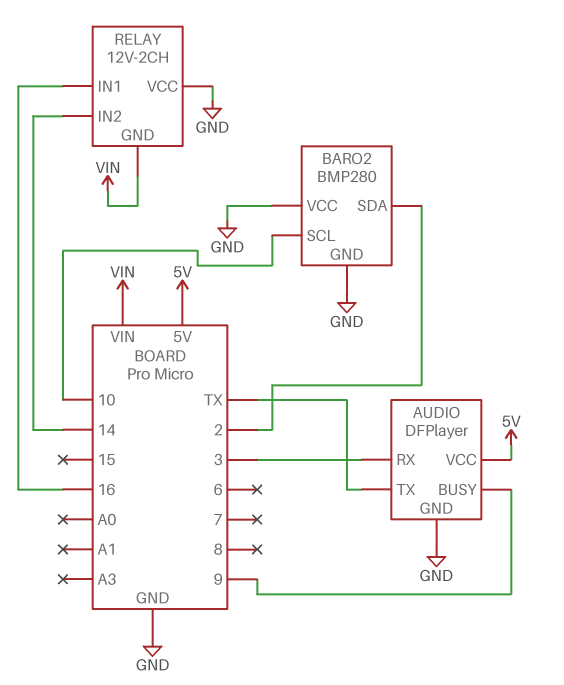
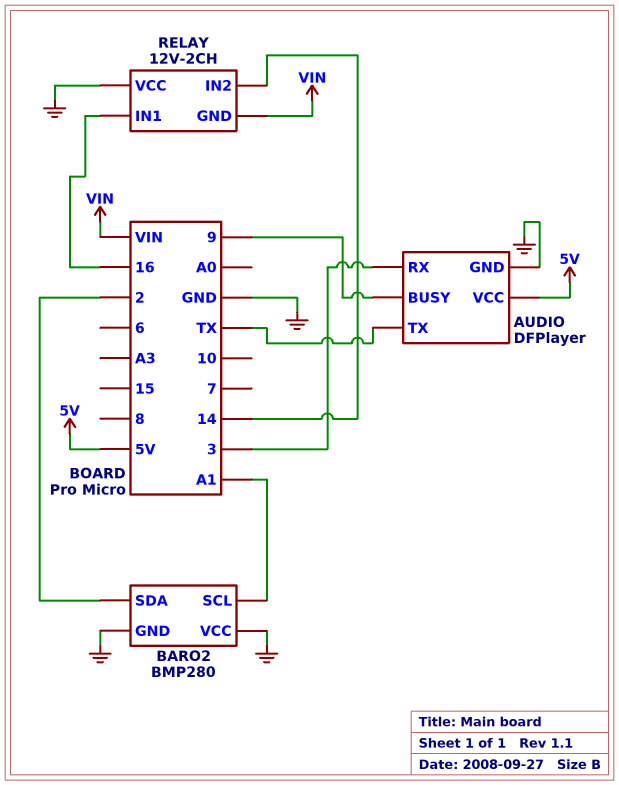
BARO2 pin SCL: 10 -> A1

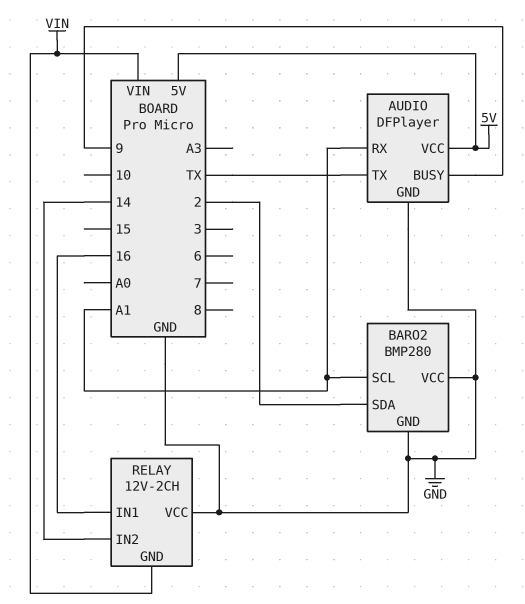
AUDIO pin RX: 3 -> A1

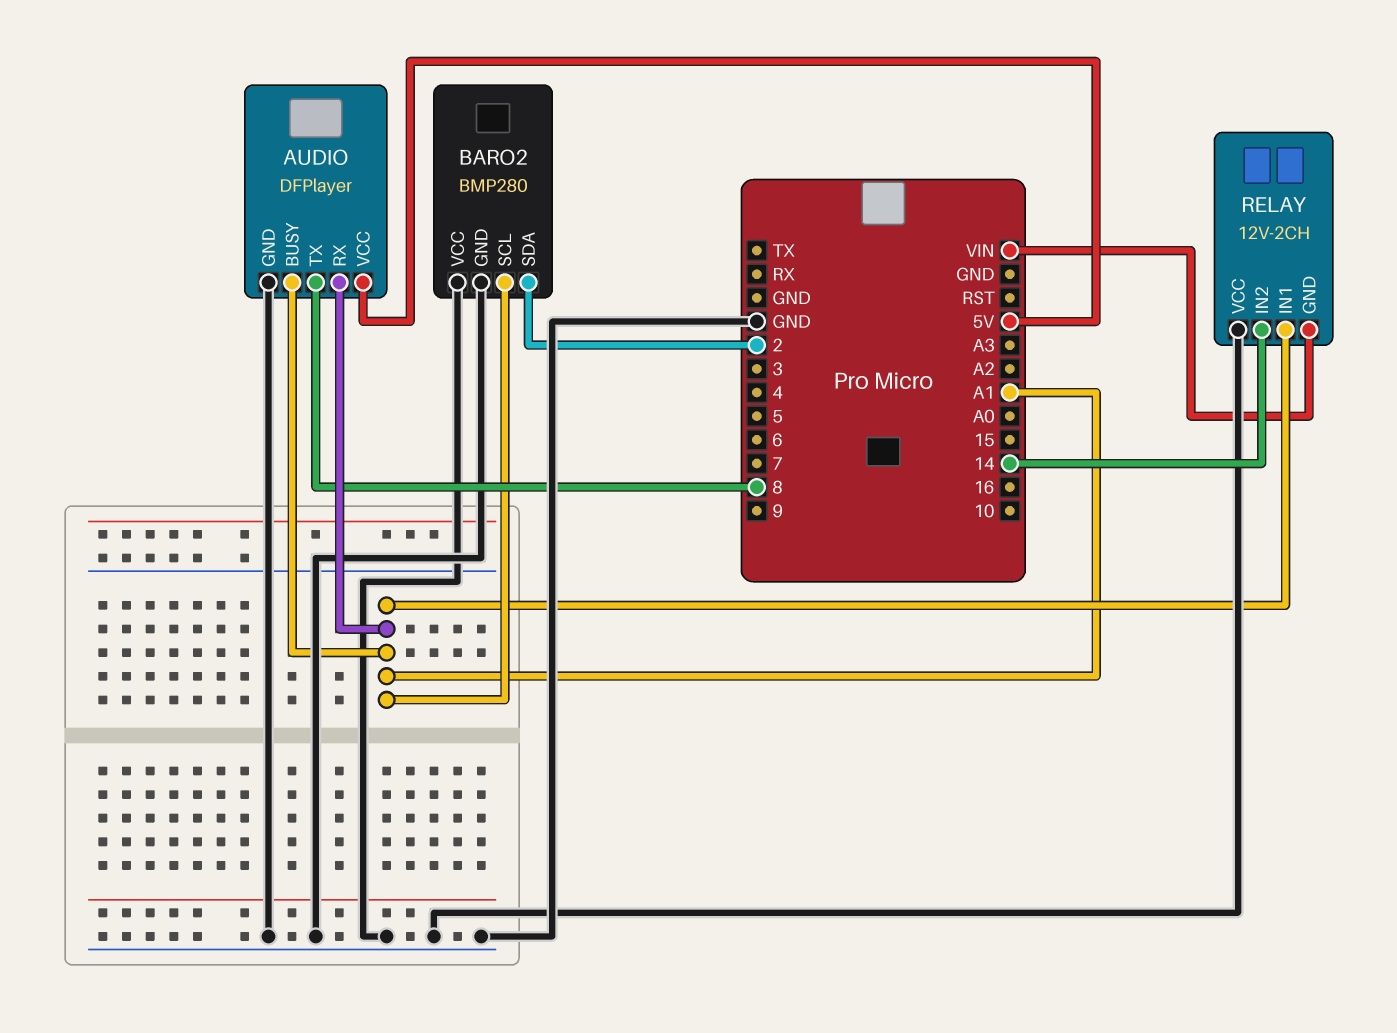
AUDIO pin BUSY: 9 -> A1
AUDIO pin TX: TX -> 8
RELAY pin IN1: 16 -> A1

